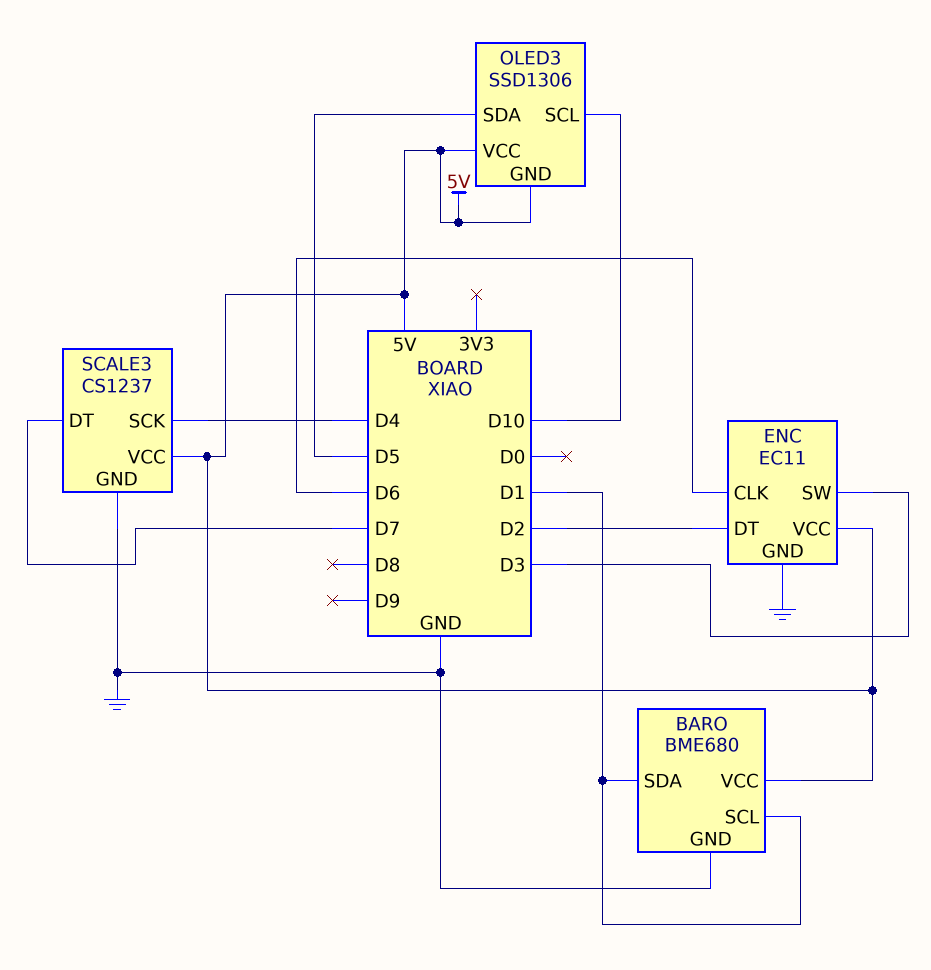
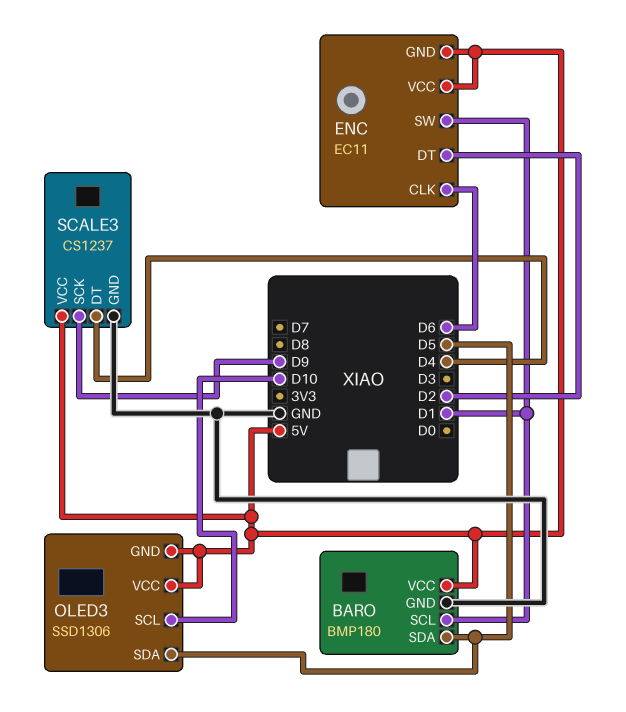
BARO: BME680 -> BMP180
BARO pin SDA: D1 -> D5
ENC pin GND: GND -> 5V
ENC pin SW: D3 -> D1
SCALE3 pin DT: D7 -> D4
SCALE3 pin SCK: D4 -> D9

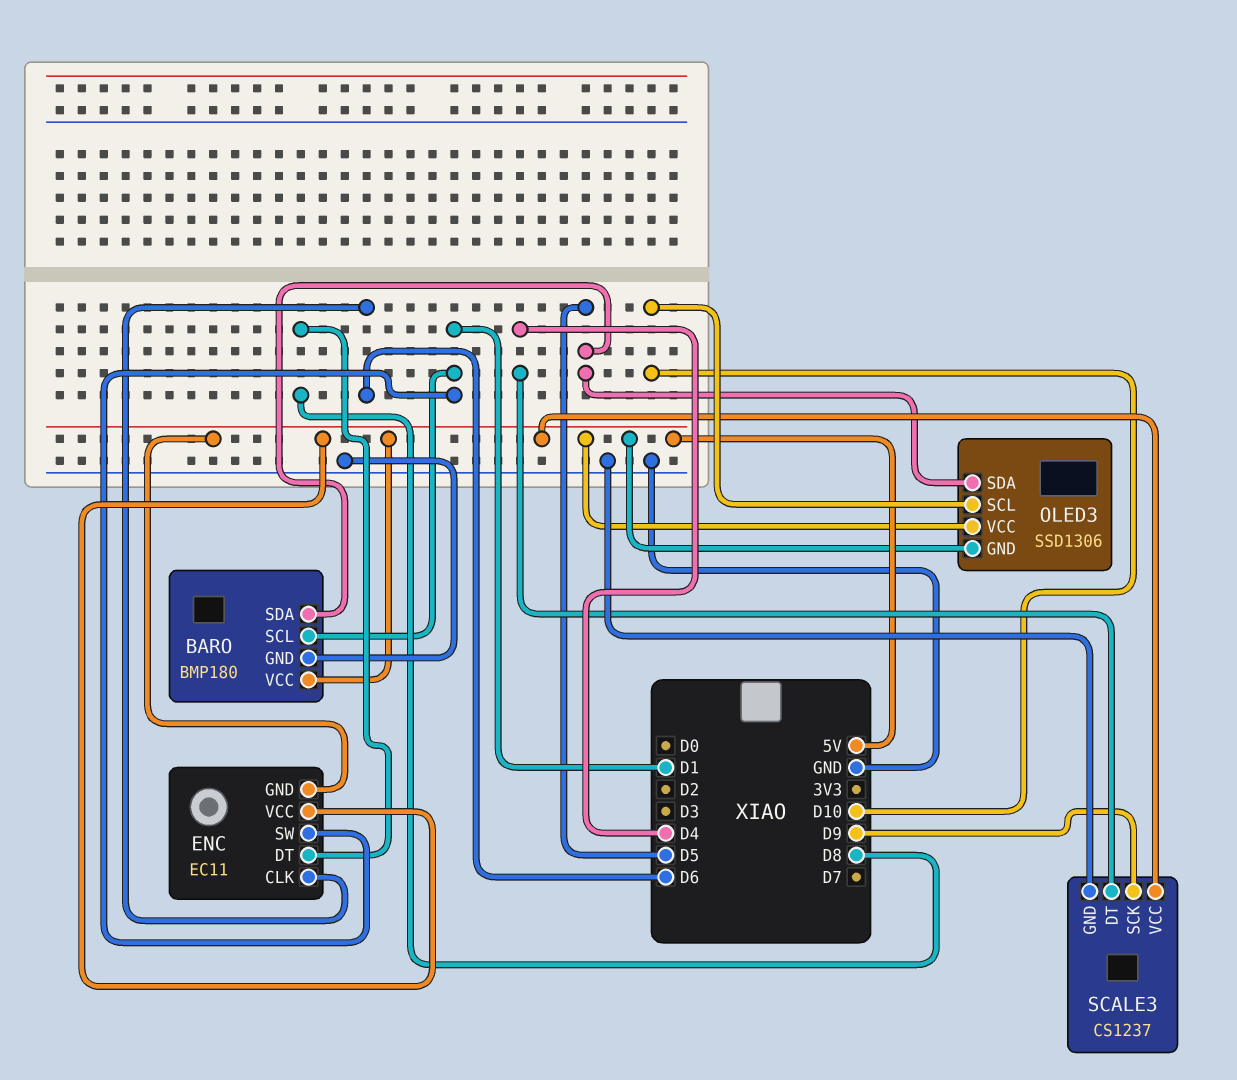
ENC pin DT: D2 -> D8

